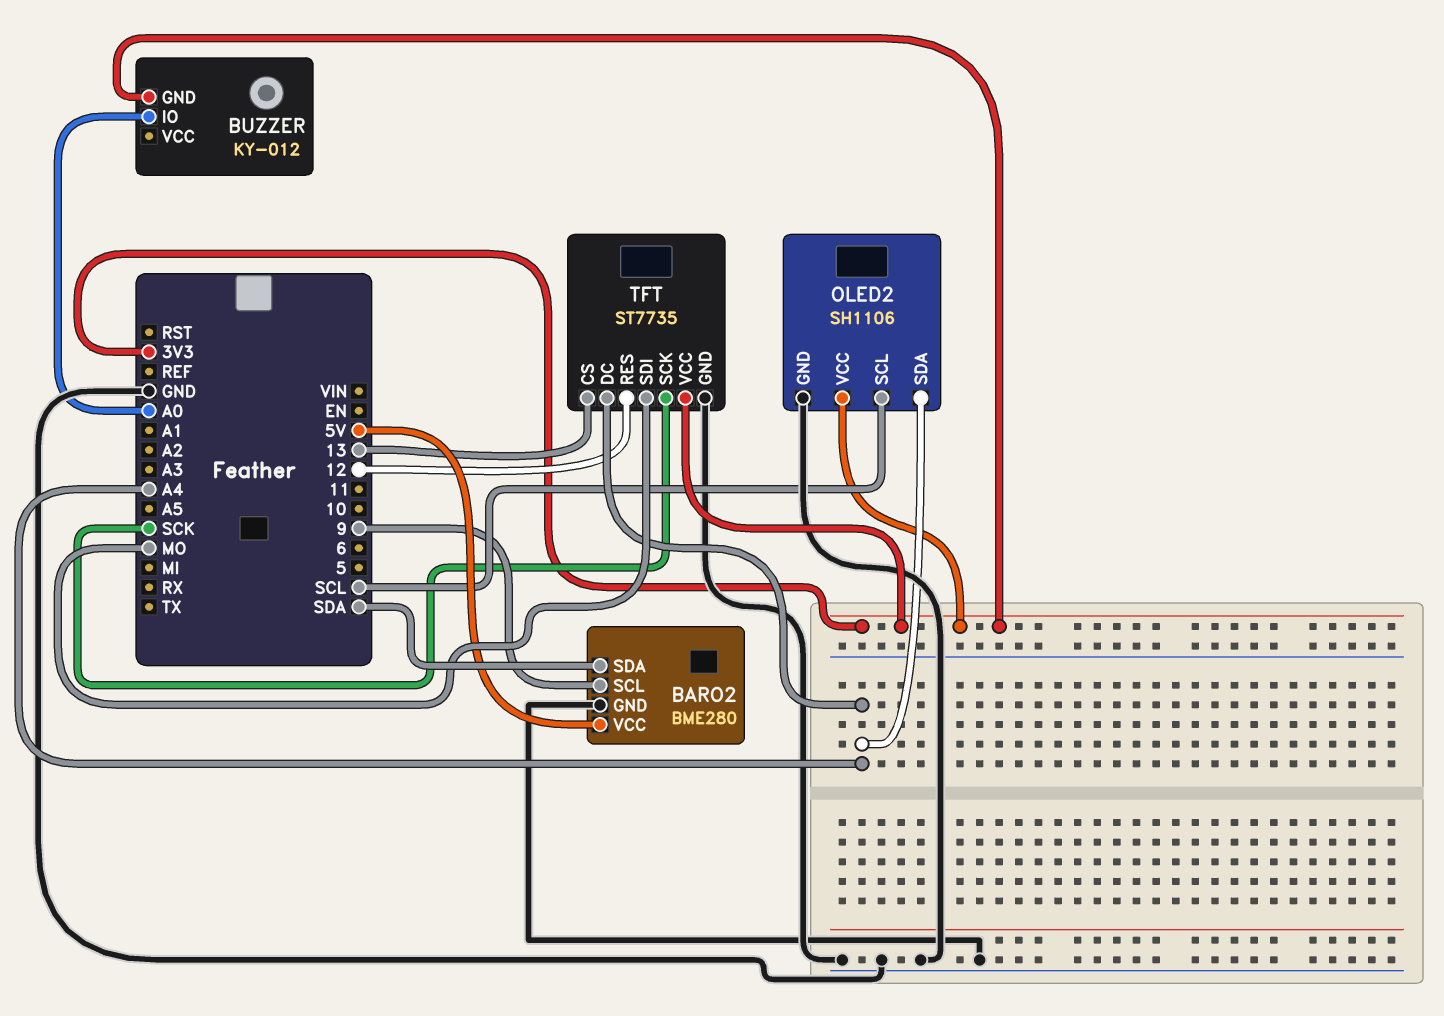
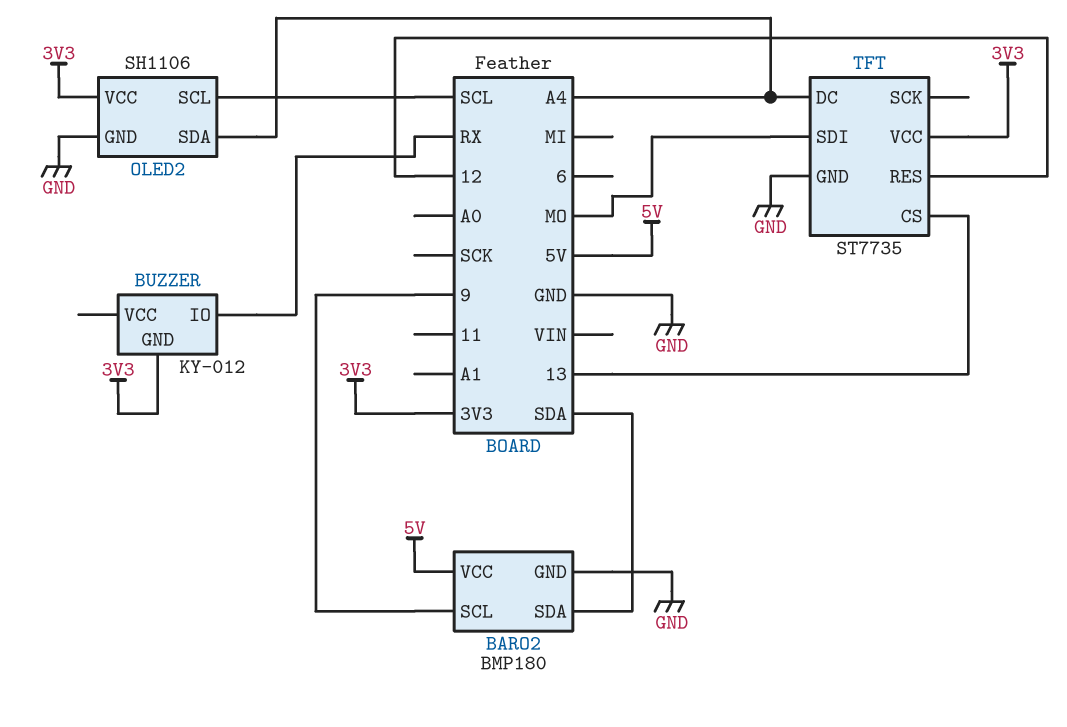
BARO2: BME280 -> BMP180
BUZZER pin IO: A0 -> RX
TFT pin SCK: SCK -> none

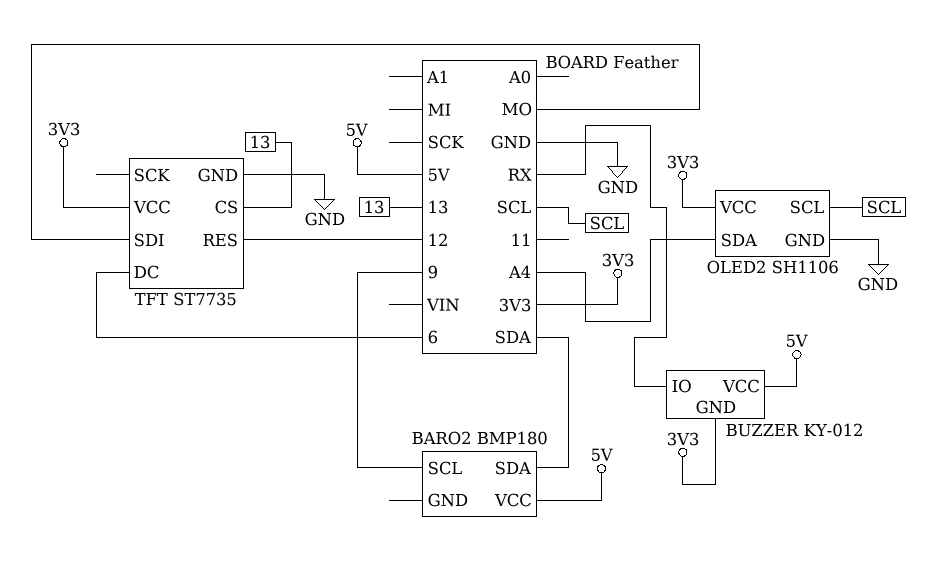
BARO2 pin GND: GND -> none
BUZZER pin VCC: none -> 5V
TFT pin DC: A4 -> 6

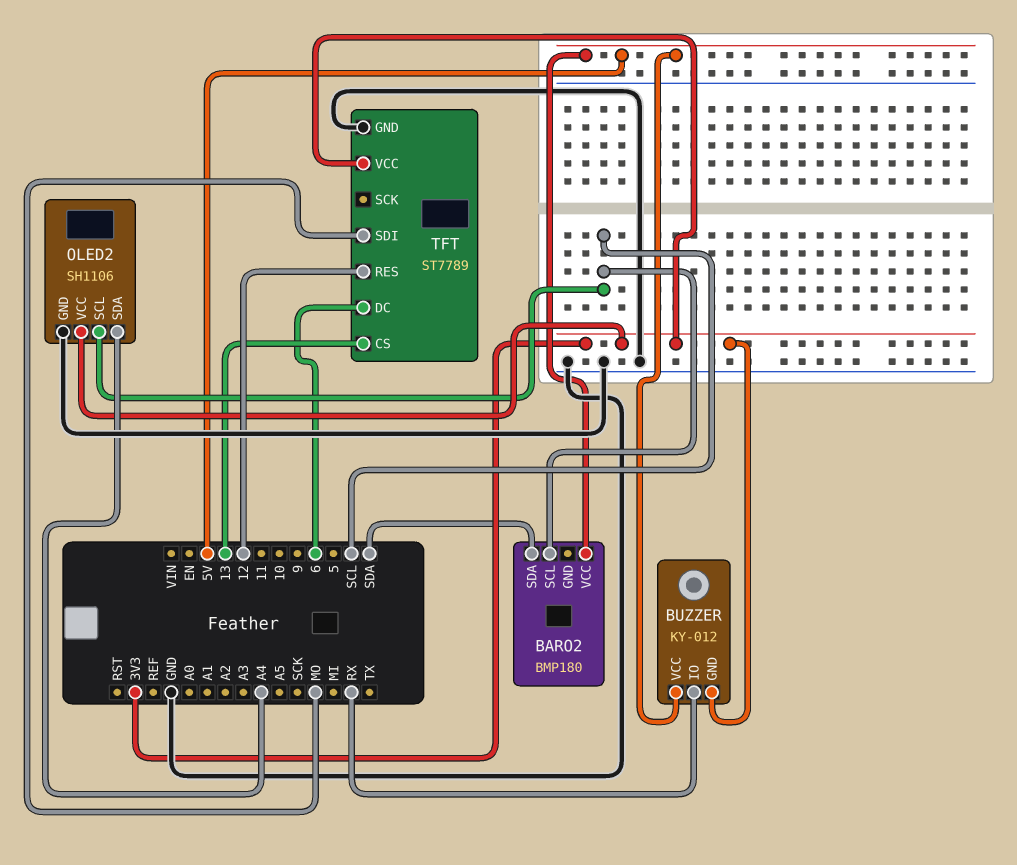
BARO2 pin SCL: 9 -> SCL
TFT: ST7735 -> ST7789

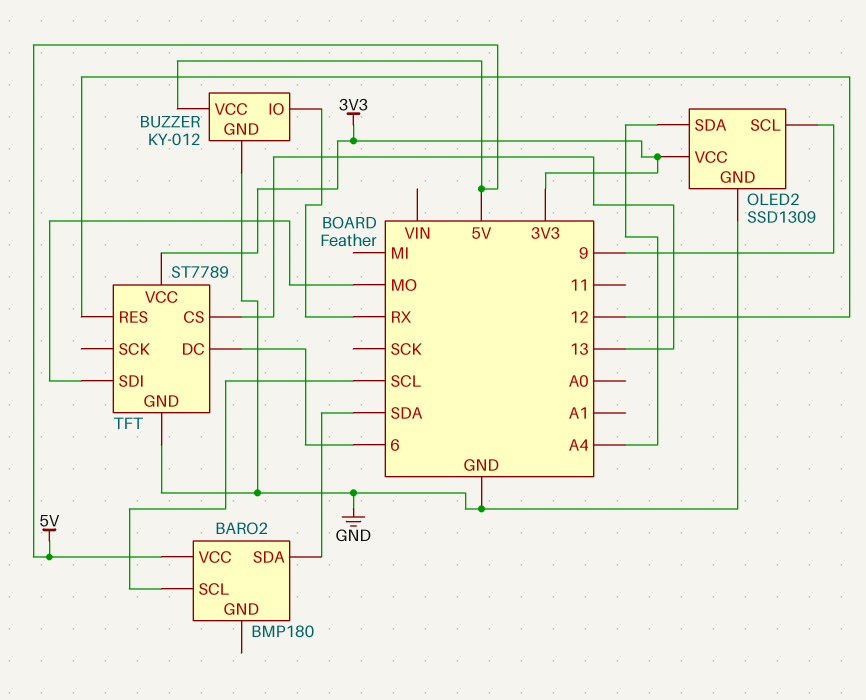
BUZZER pin GND: 3V3 -> GND
OLED2: SH1106 -> SSD1309
OLED2 pin SCL: SCL -> 9

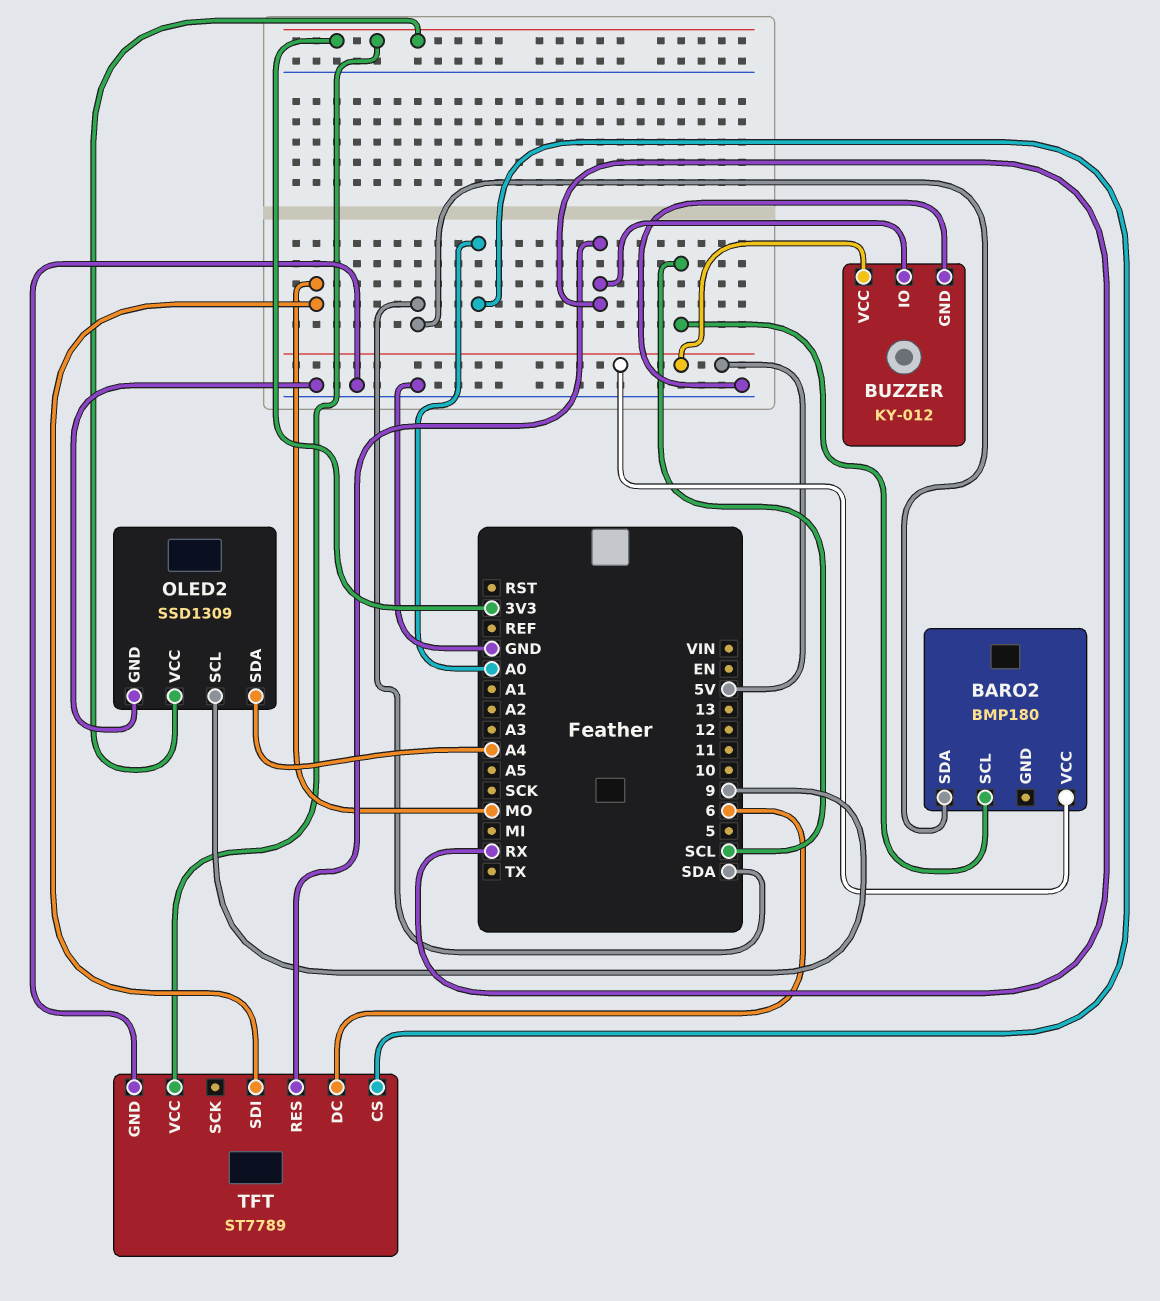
TFT pin CS: 13 -> A0
TFT pin RES: 12 -> RX

